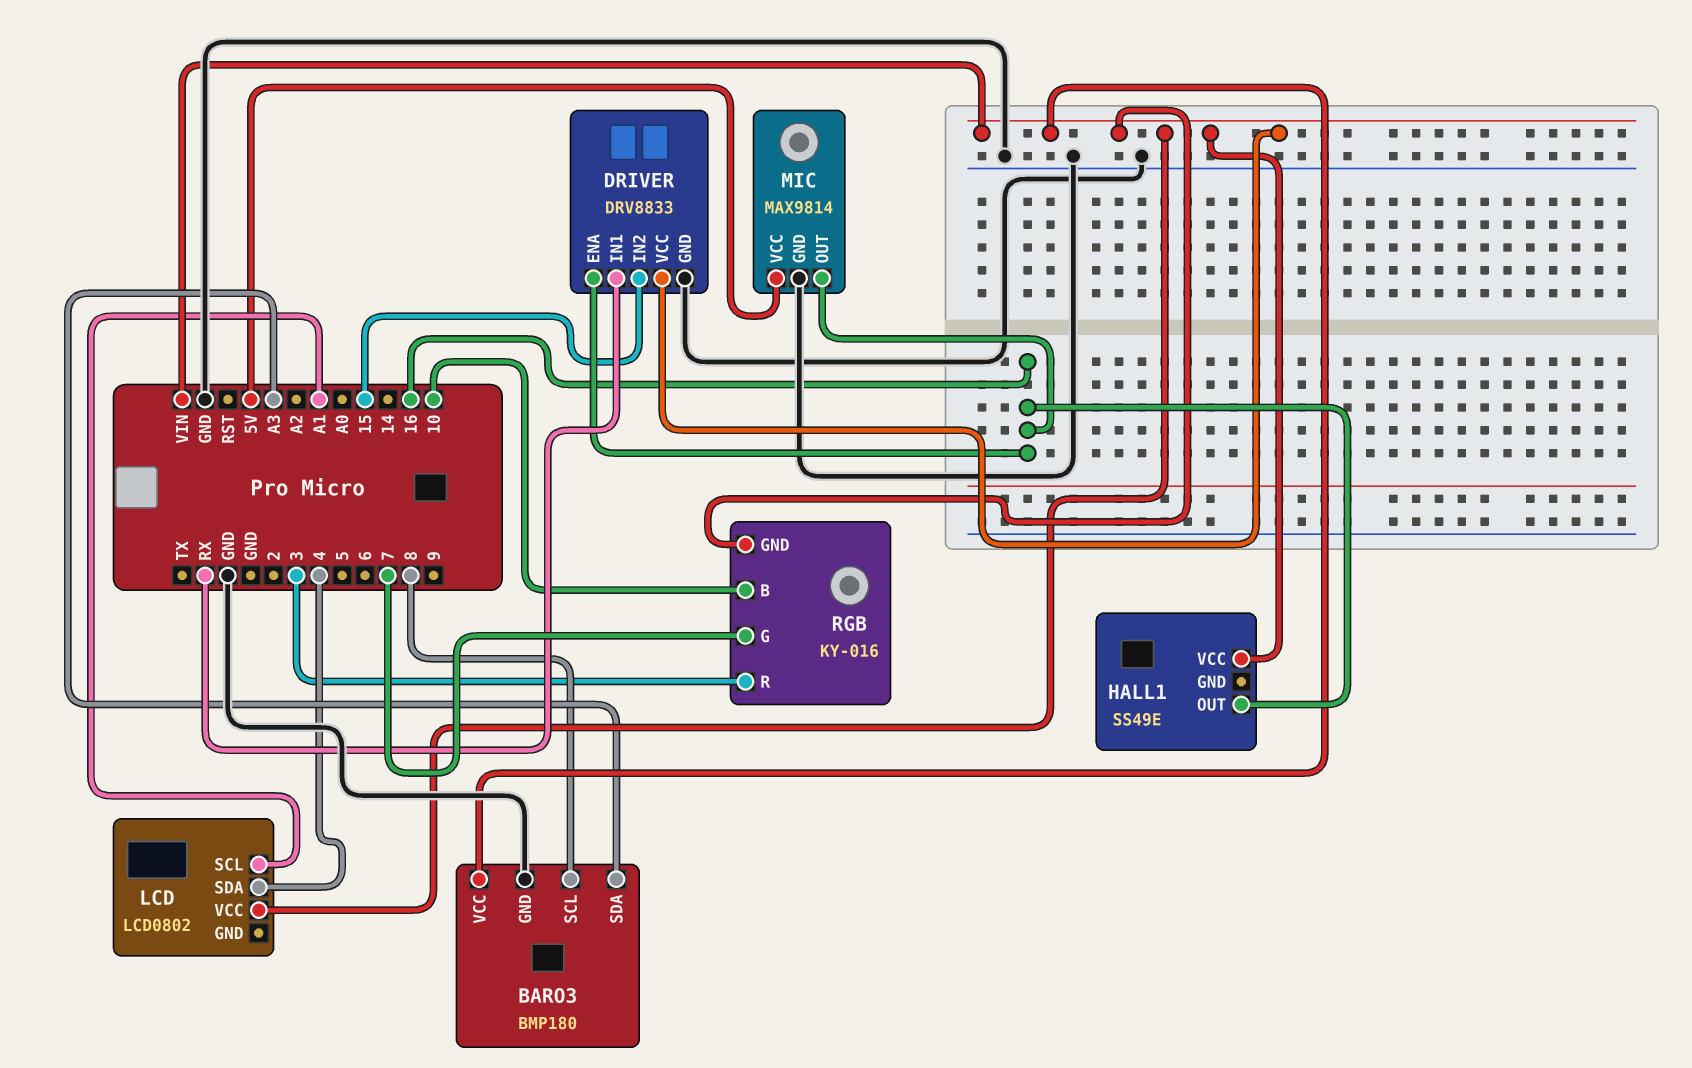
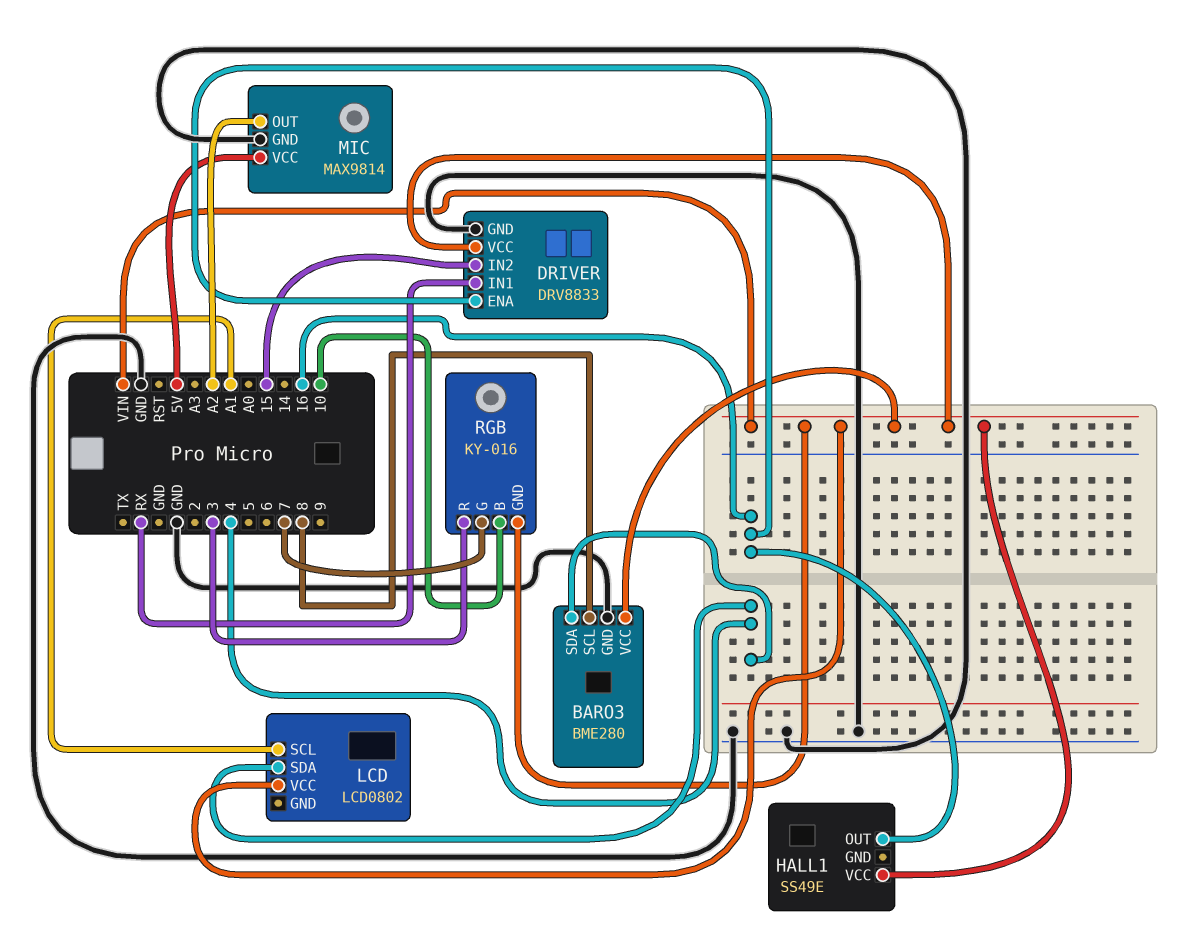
BARO3: BMP180 -> BME280
BARO3 pin SDA: A3 -> 4
MIC pin OUT: 16 -> A2

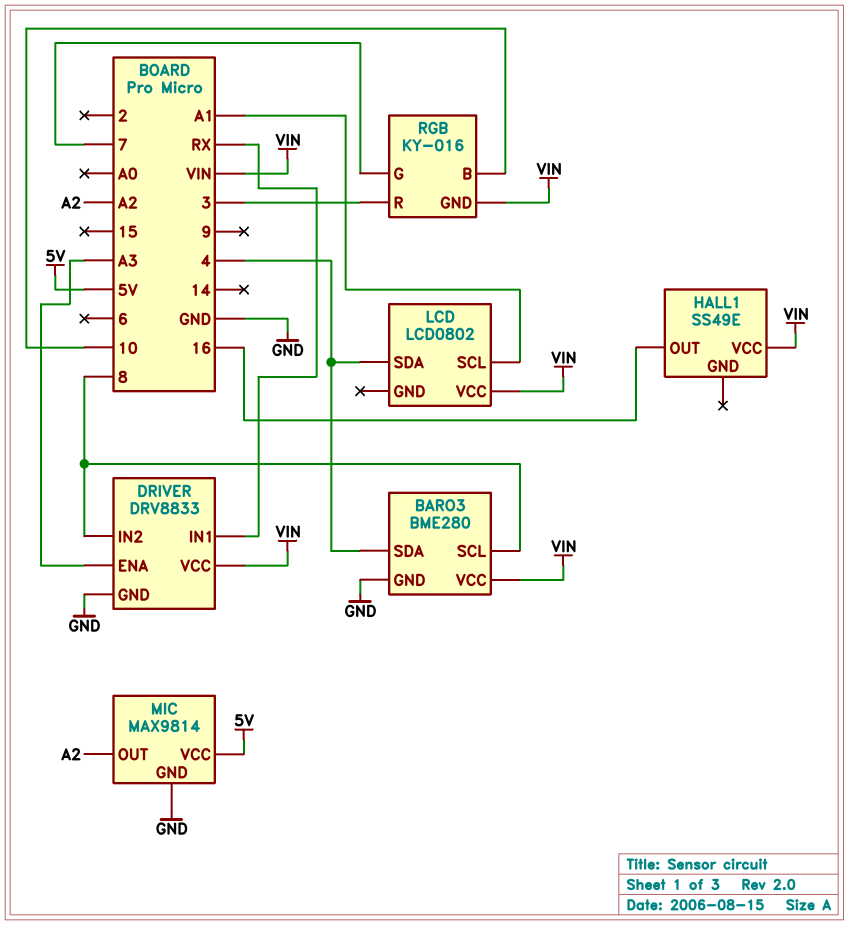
DRIVER pin ENA: 16 -> A3
DRIVER pin IN2: 15 -> 8

